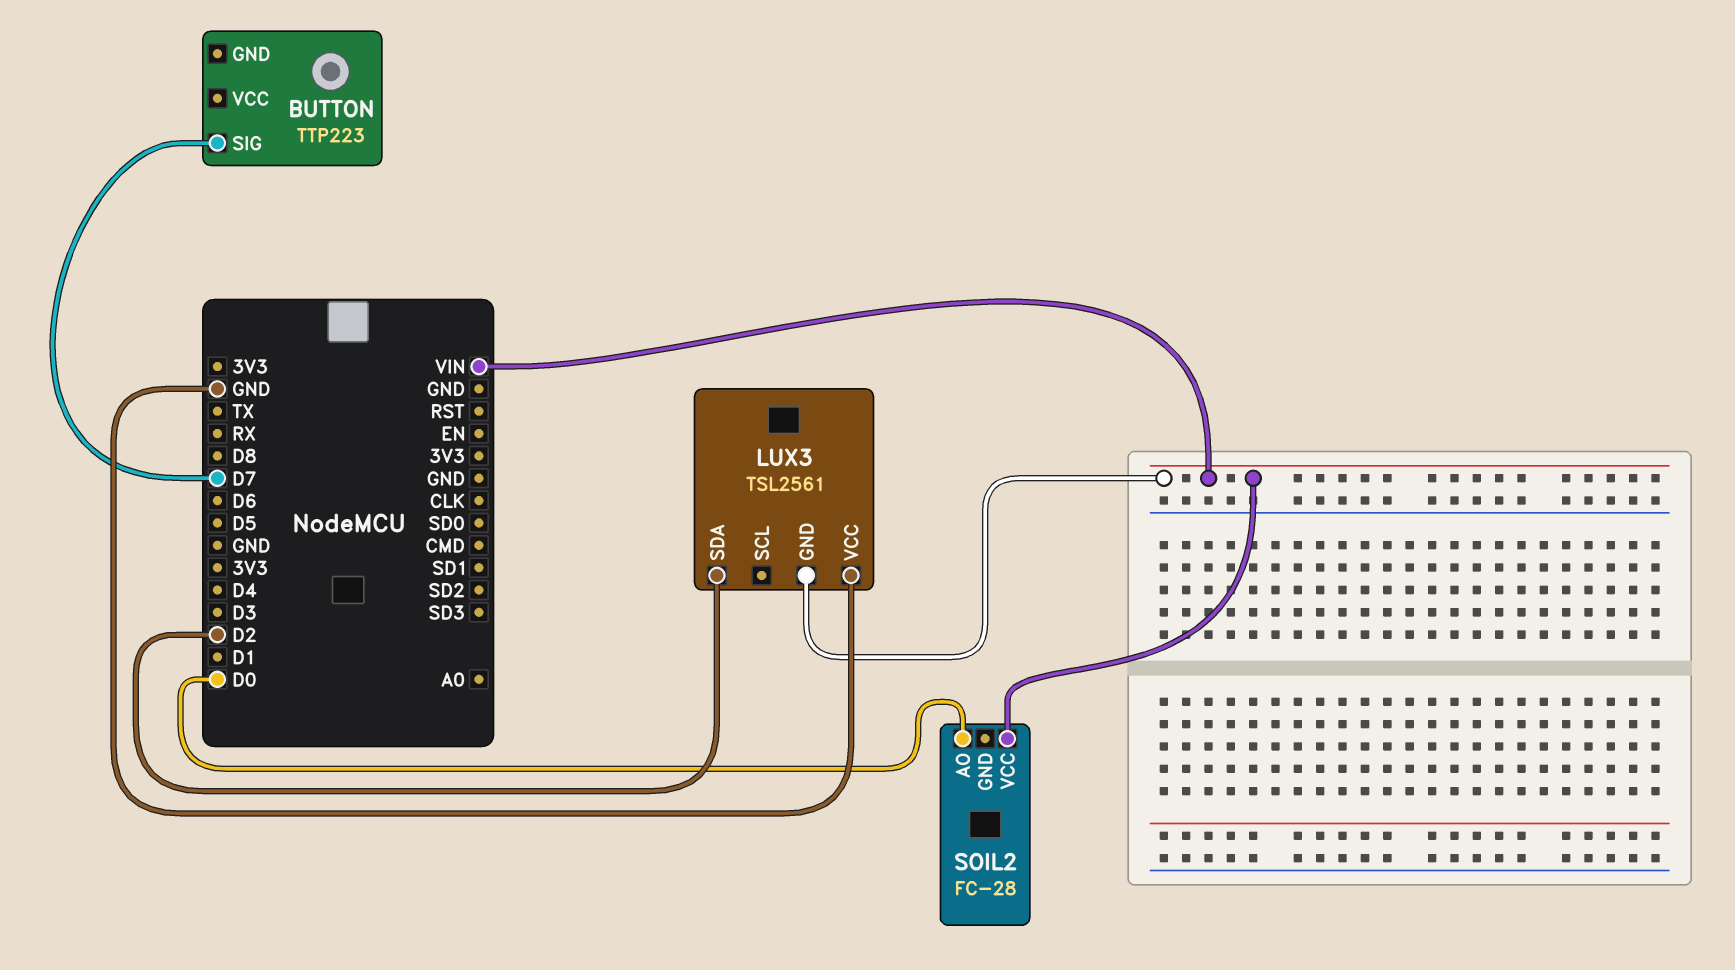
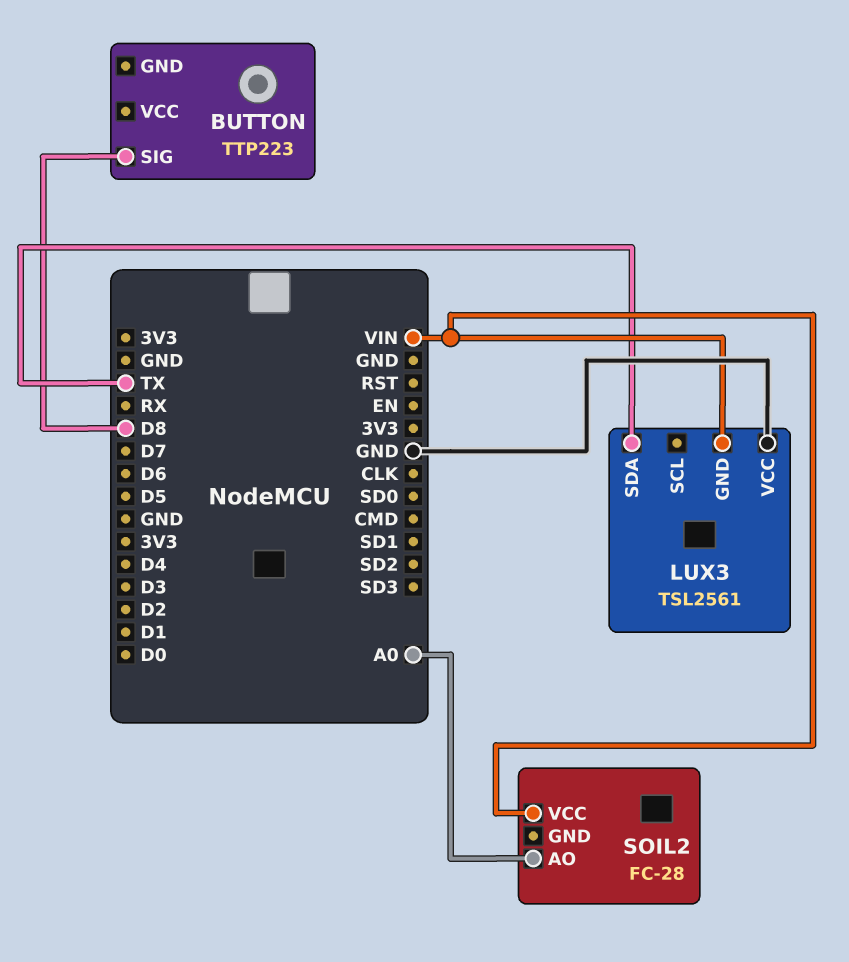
BUTTON pin SIG: D7 -> D8
LUX3 pin SDA: D2 -> TX
SOIL2 pin AO: D0 -> A0

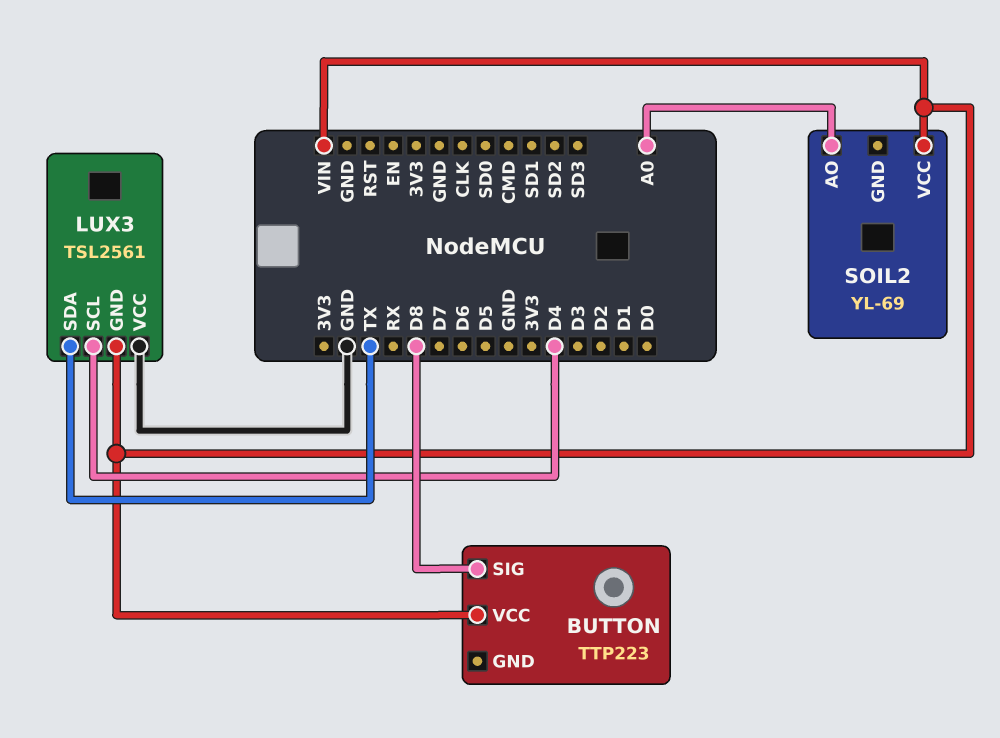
BUTTON pin VCC: none -> VIN
LUX3 pin SCL: none -> D4
SOIL2: FC-28 -> YL-69

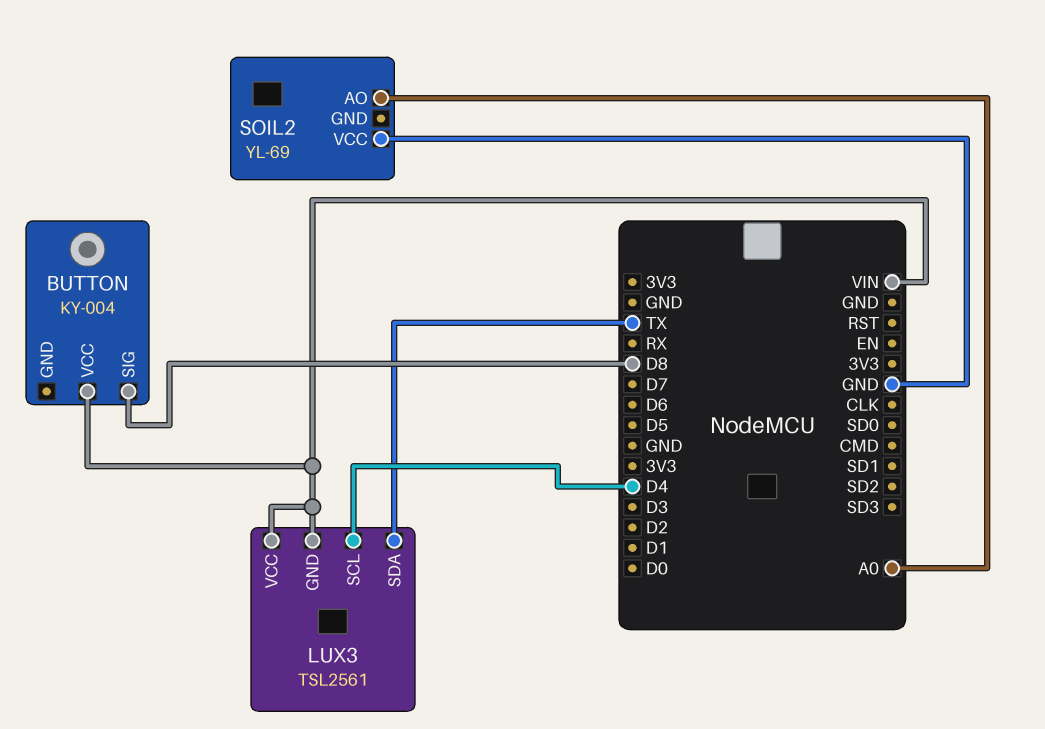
BUTTON: TTP223 -> KY-004
LUX3 pin VCC: GND -> VIN
SOIL2 pin VCC: VIN -> GND

